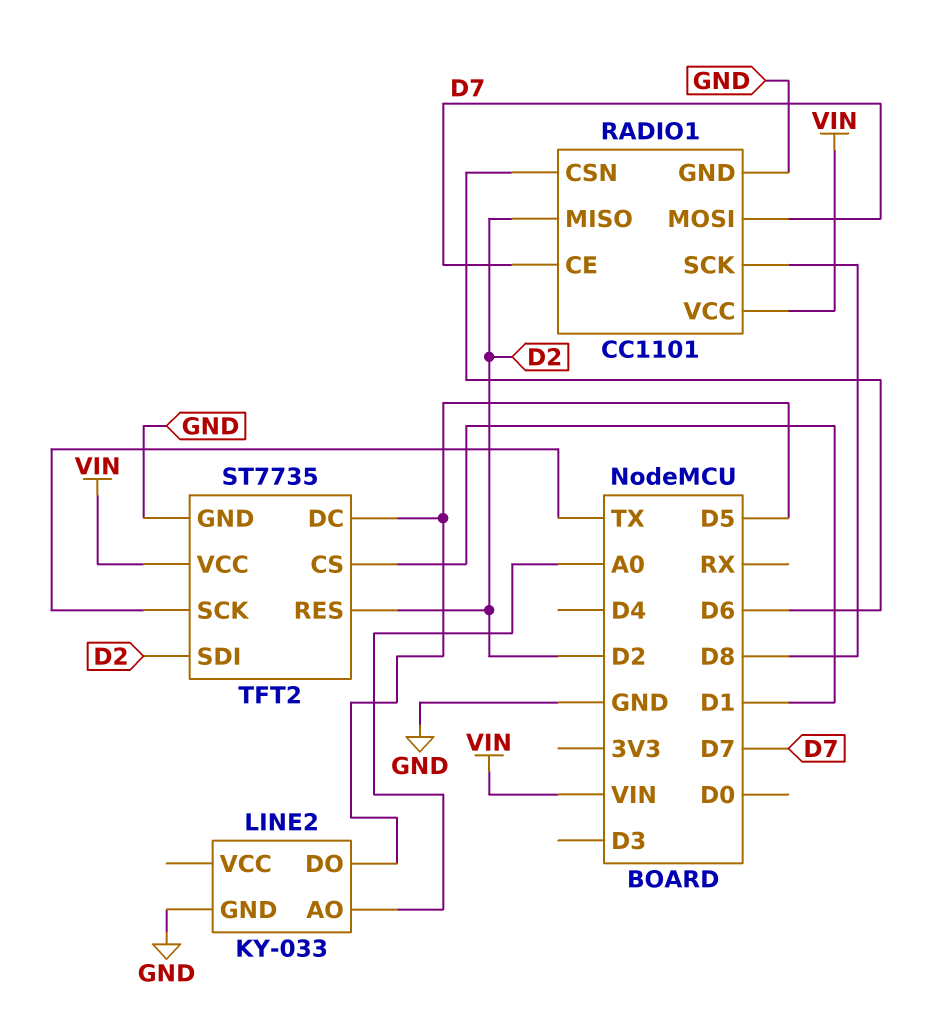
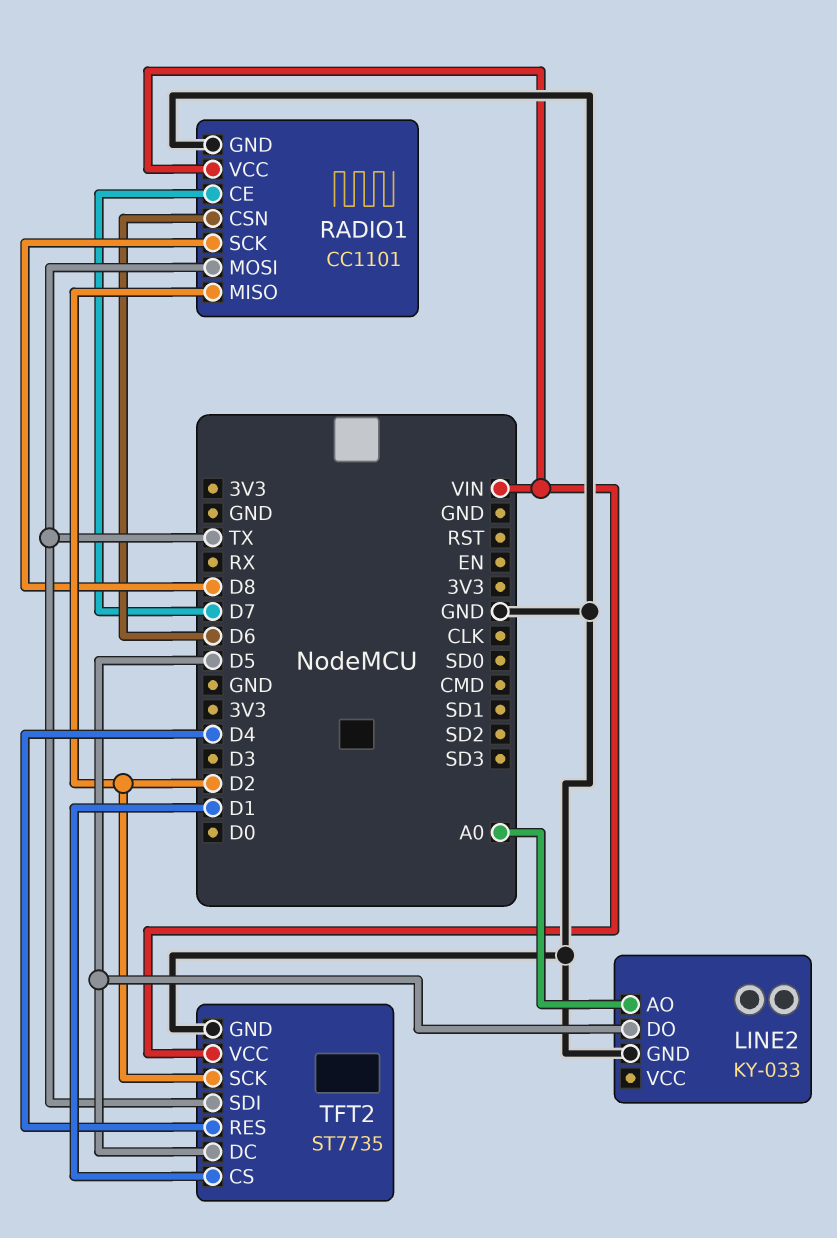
RADIO1 pin MOSI: D7 -> TX
TFT2 pin RES: D2 -> D4
TFT2 pin SCK: TX -> D2
TFT2 pin SDI: D2 -> TX

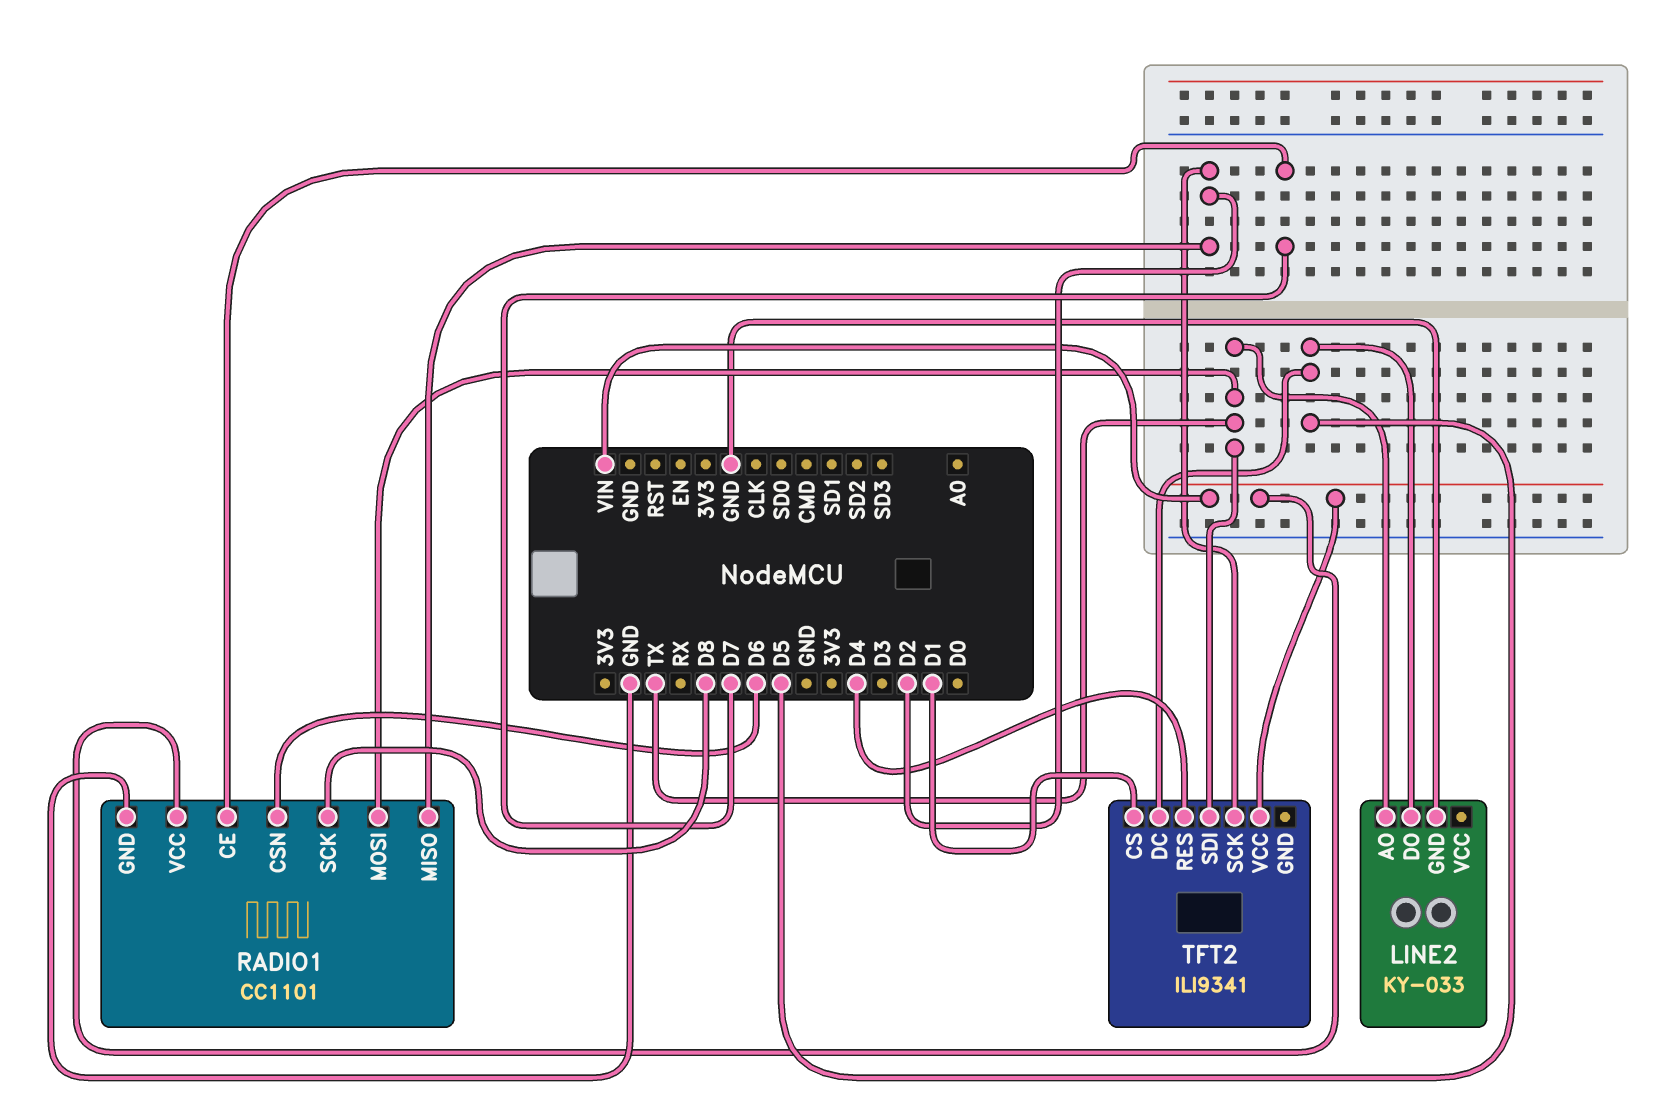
LINE2 pin AO: A0 -> TX
TFT2: ST7735 -> ILI9341
TFT2 pin GND: GND -> none

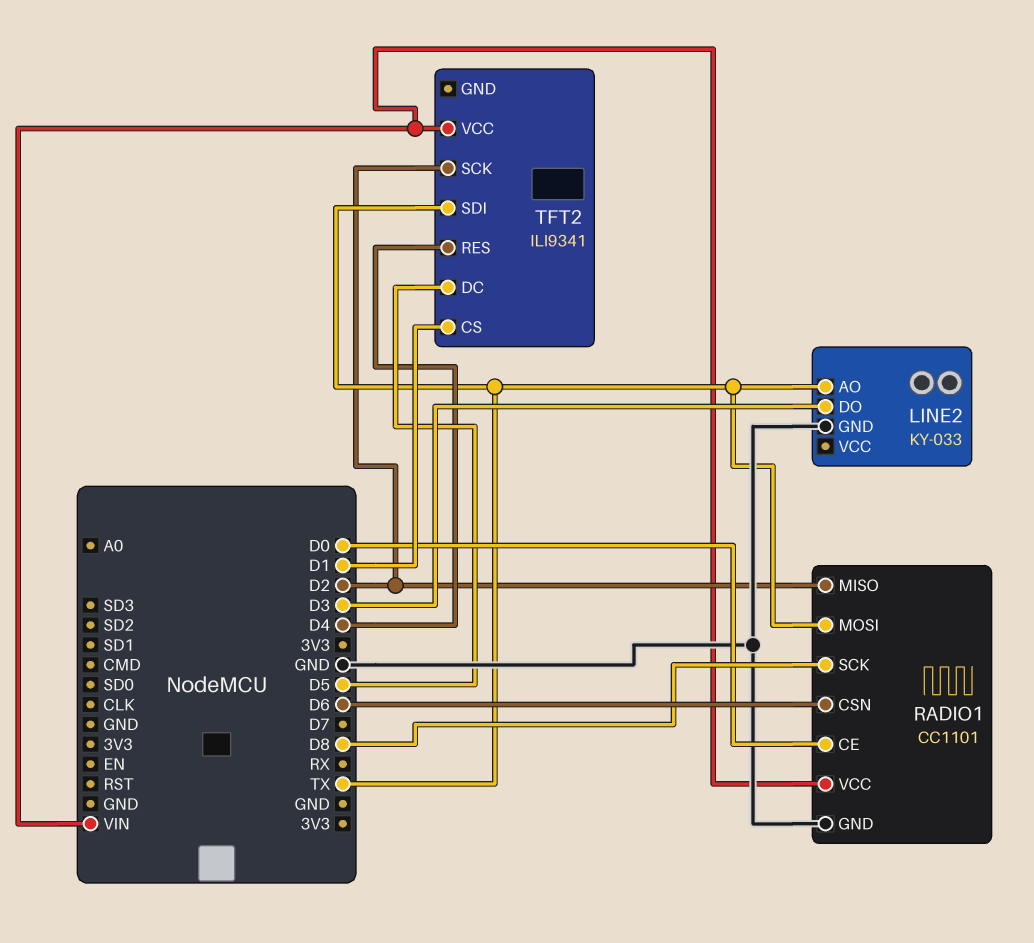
LINE2 pin DO: D5 -> D3
RADIO1 pin CE: D7 -> D0

